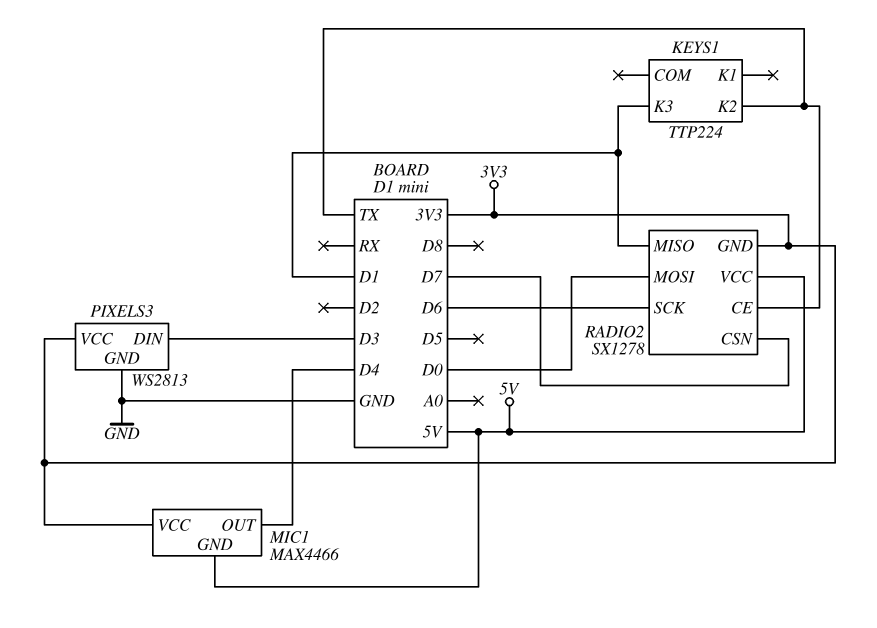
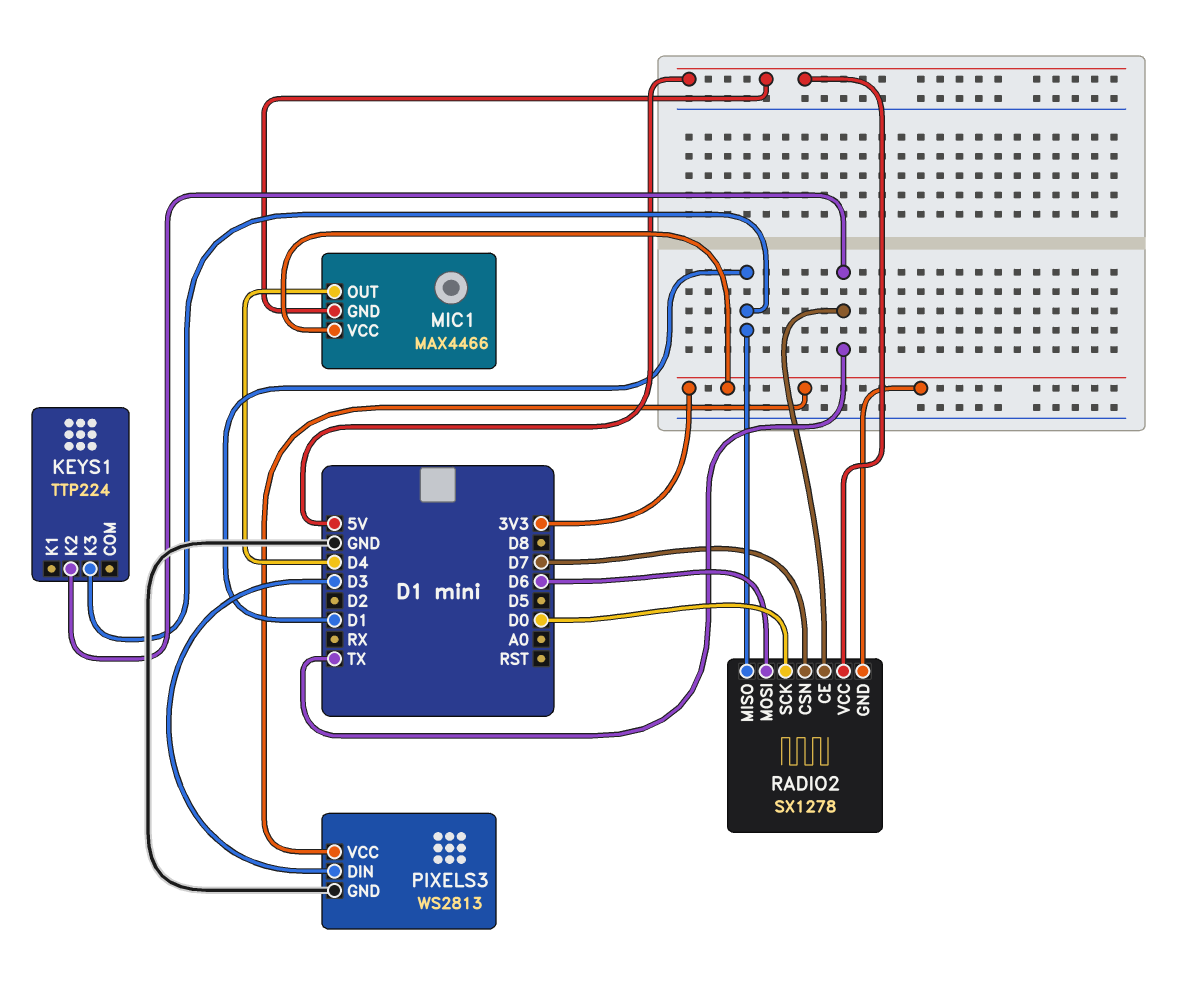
RADIO2 pin MOSI: D0 -> D6
RADIO2 pin SCK: D6 -> D0

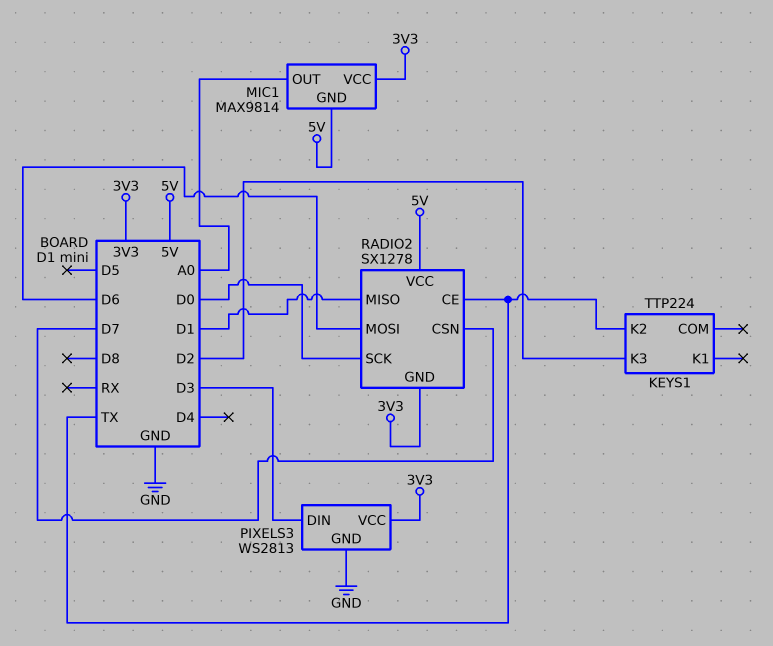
KEYS1 pin K3: D1 -> D2
MIC1: MAX4466 -> MAX9814
MIC1 pin OUT: D4 -> A0

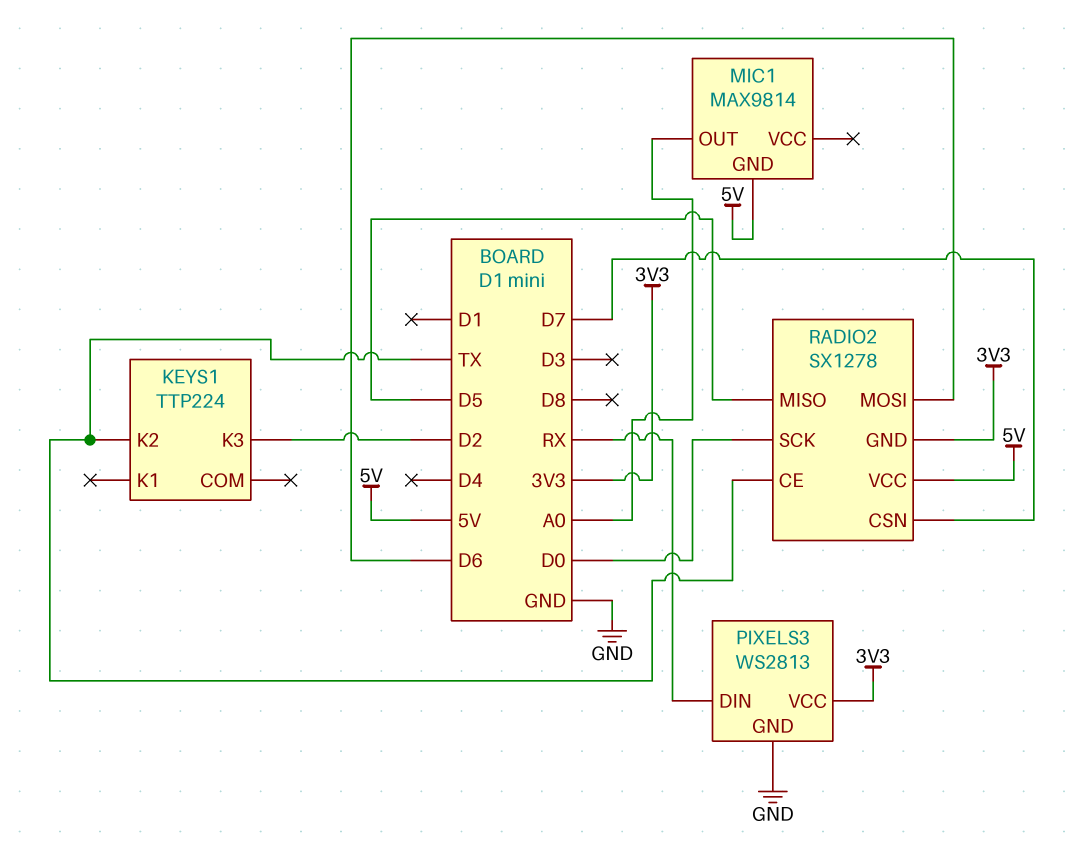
MIC1 pin VCC: 3V3 -> none
PIXELS3 pin DIN: D3 -> RX
RADIO2 pin MISO: D1 -> D5

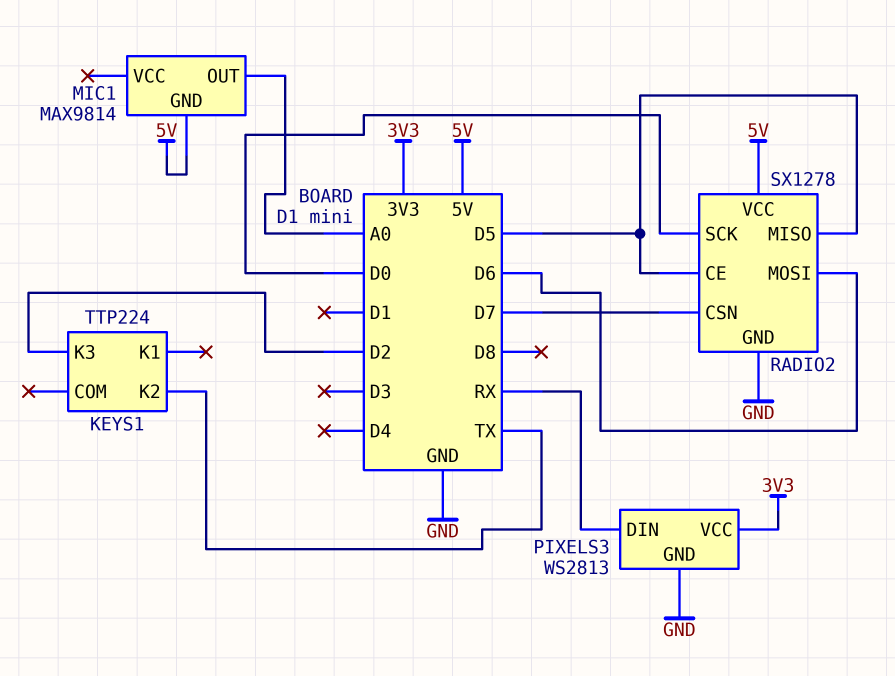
RADIO2 pin CE: TX -> D5
RADIO2 pin GND: 3V3 -> GND

